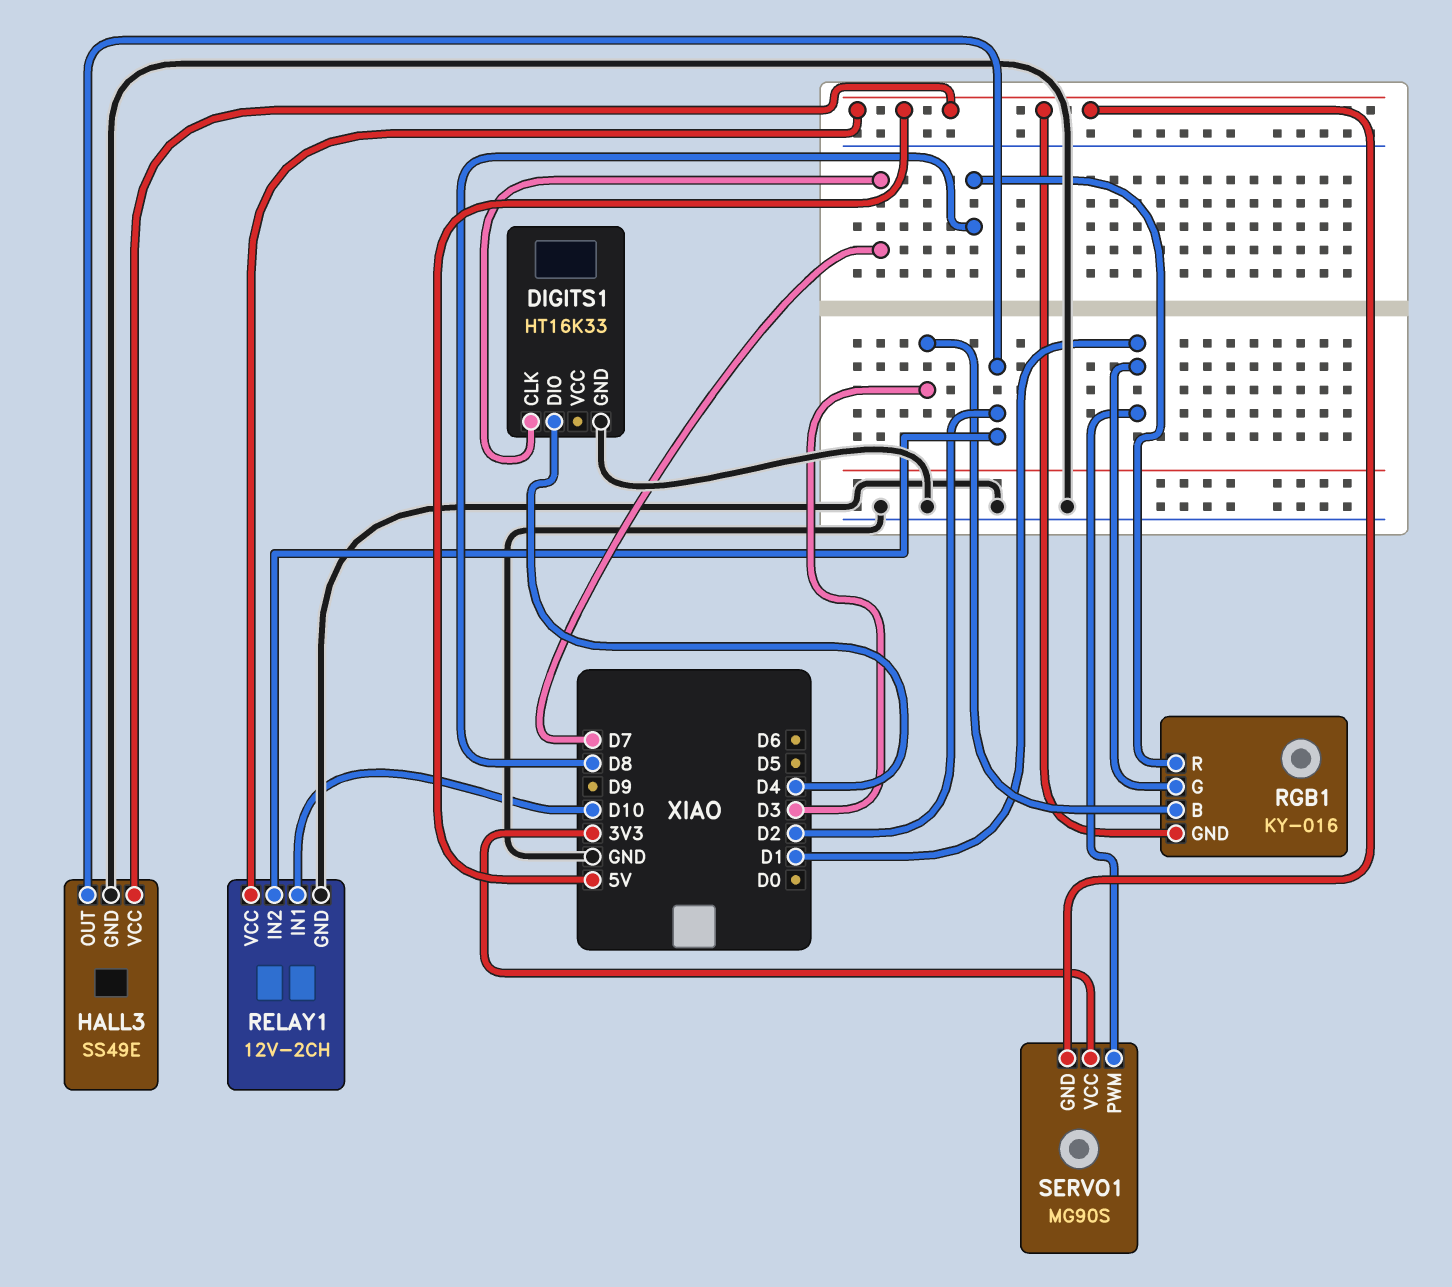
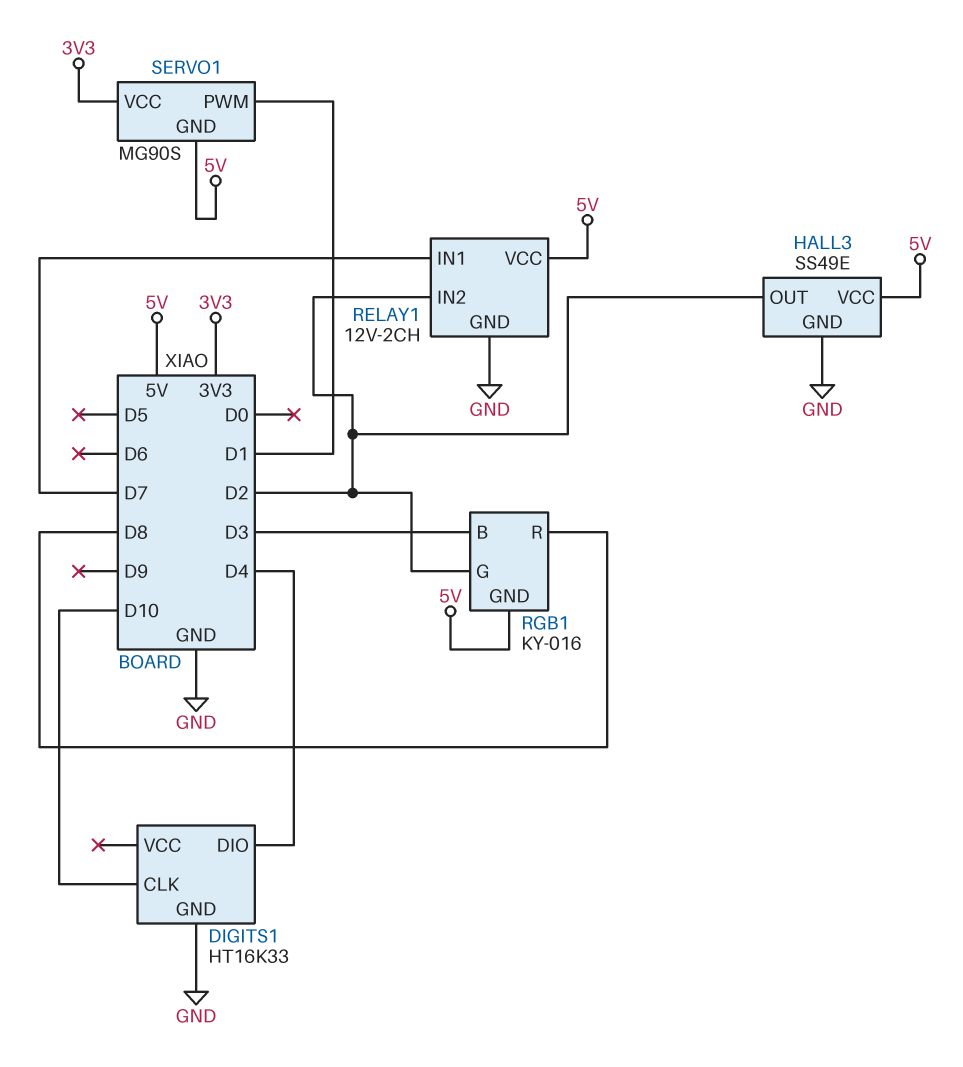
DIGITS1 pin CLK: D7 -> D10
RELAY1 pin IN1: D10 -> D7
RGB1 pin G: D1 -> D2

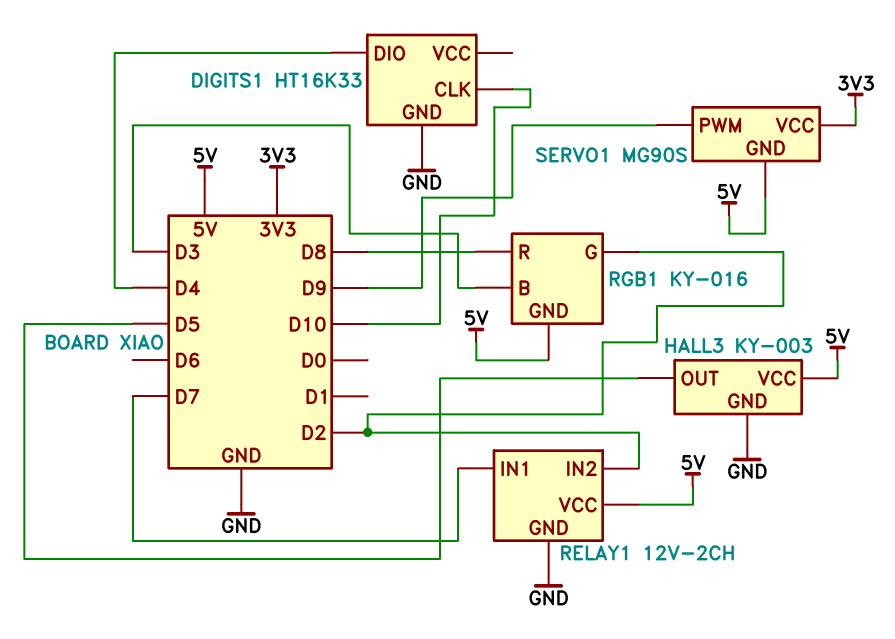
HALL3: SS49E -> KY-003
HALL3 pin OUT: D2 -> D5
SERVO1 pin PWM: D1 -> D9

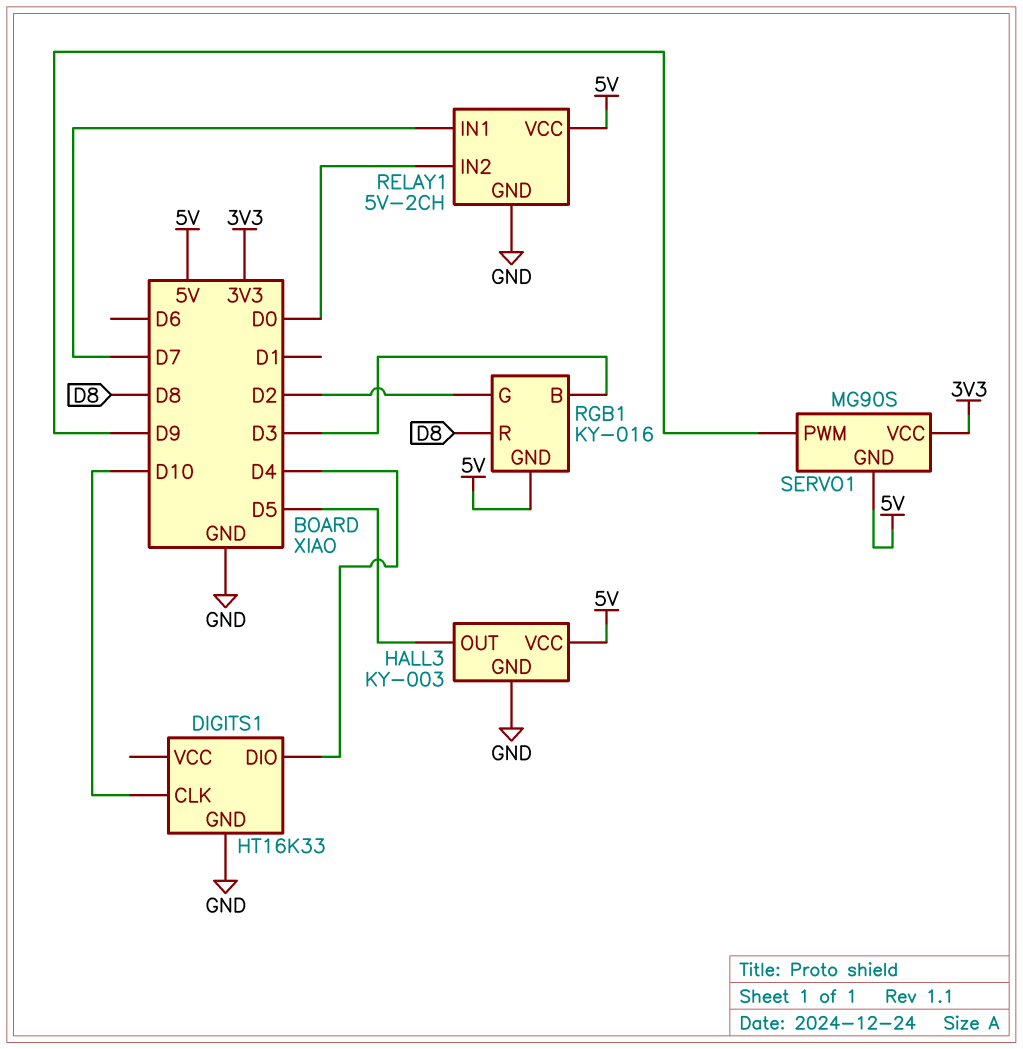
RELAY1: 12V-2CH -> 5V-2CH
RELAY1 pin IN2: D2 -> D0

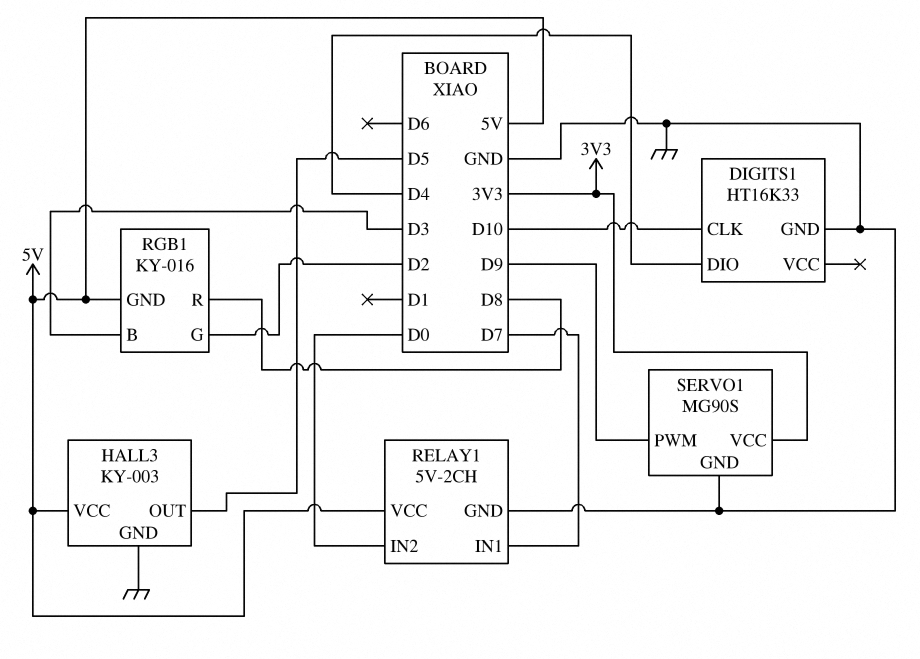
SERVO1 pin GND: 5V -> GND

